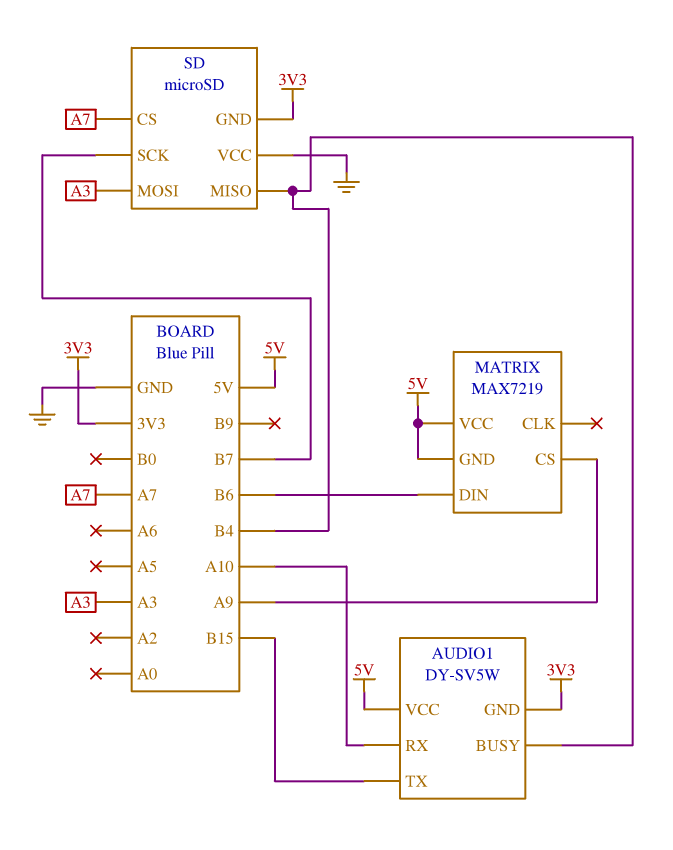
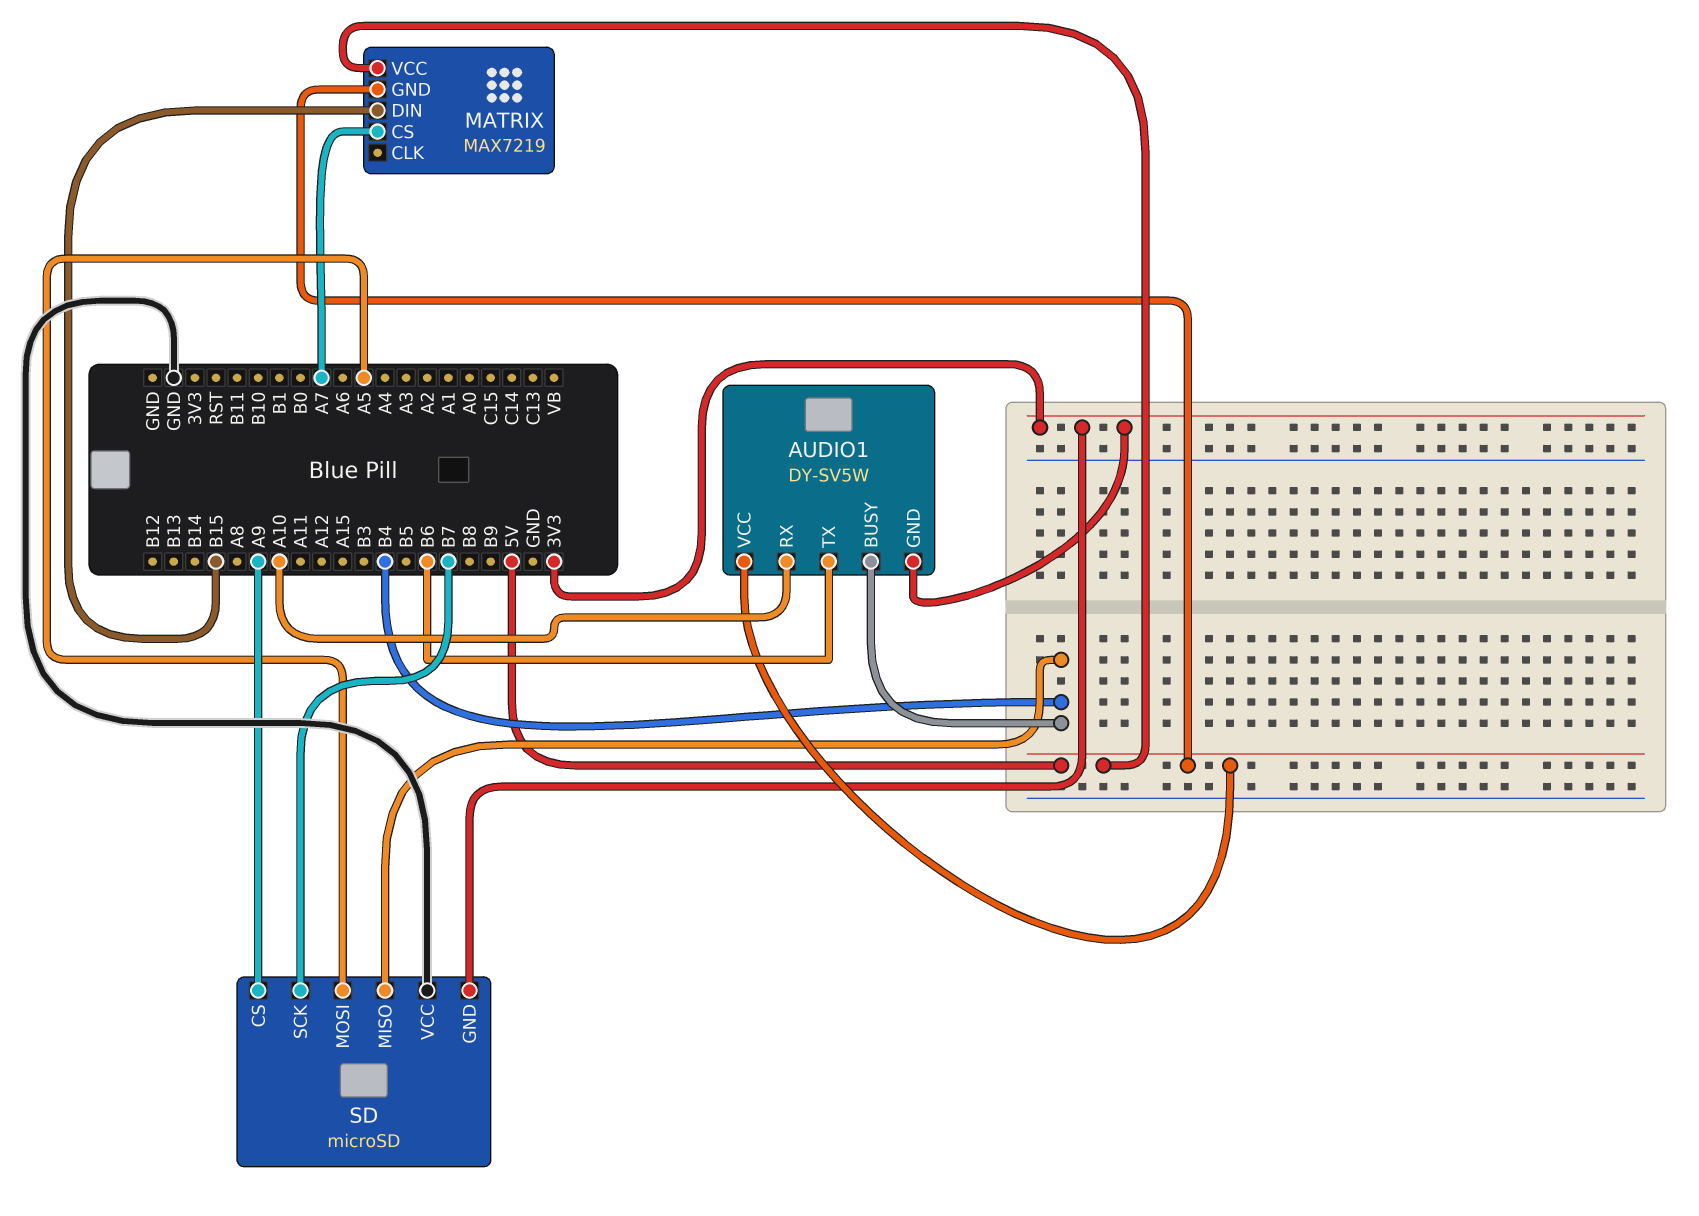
AUDIO1 pin TX: B15 -> B6
MATRIX pin CS: A9 -> A7
MATRIX pin DIN: B6 -> B15
SD pin CS: A7 -> A9
SD pin MOSI: A3 -> A5

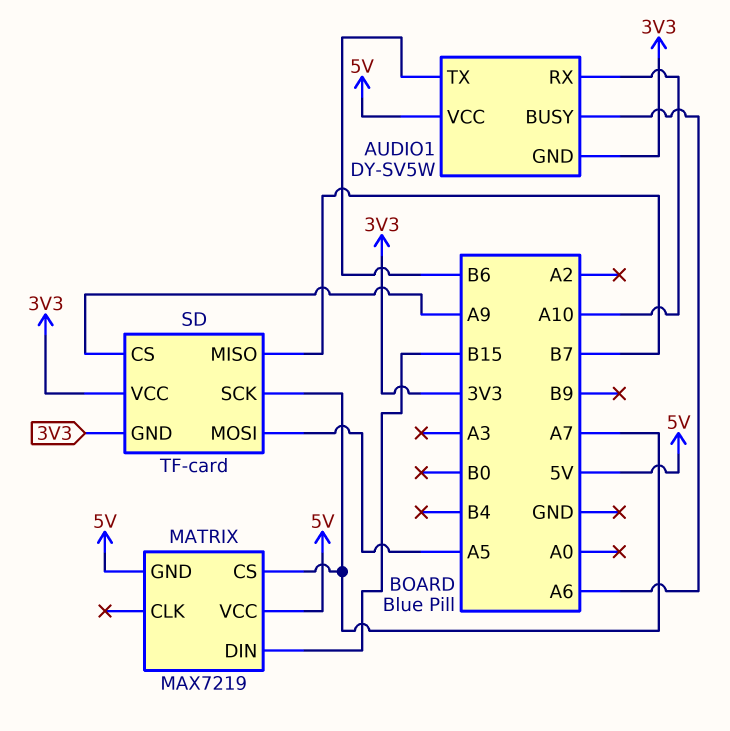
AUDIO1 pin BUSY: B4 -> A6
SD: microSD -> TF-card
SD pin MISO: B4 -> B7
SD pin SCK: B7 -> A7
SD pin VCC: GND -> 3V3

